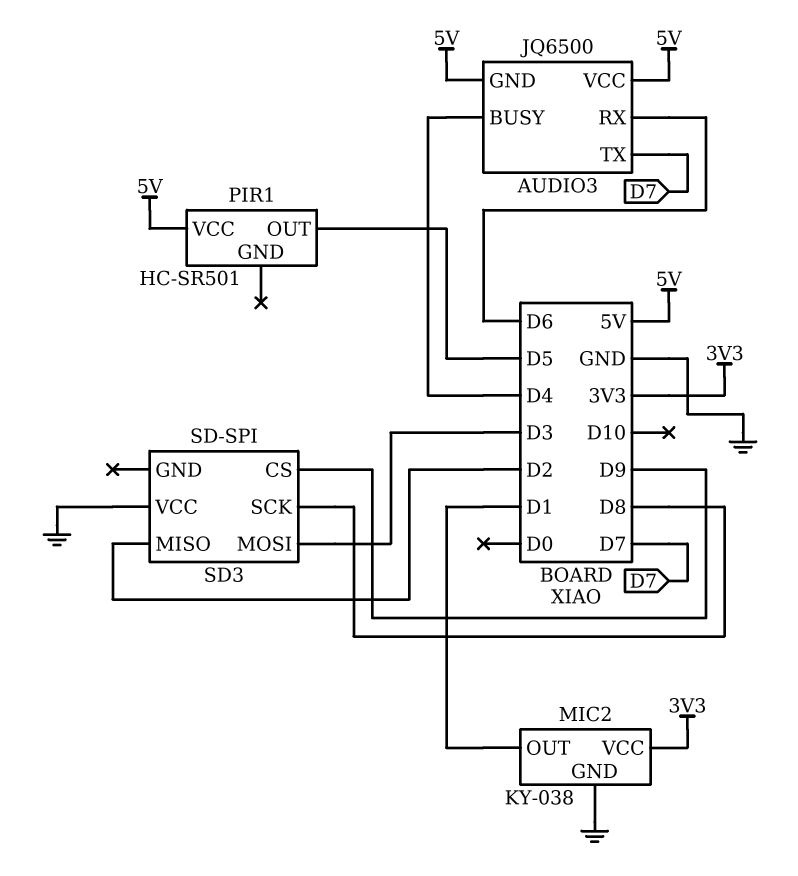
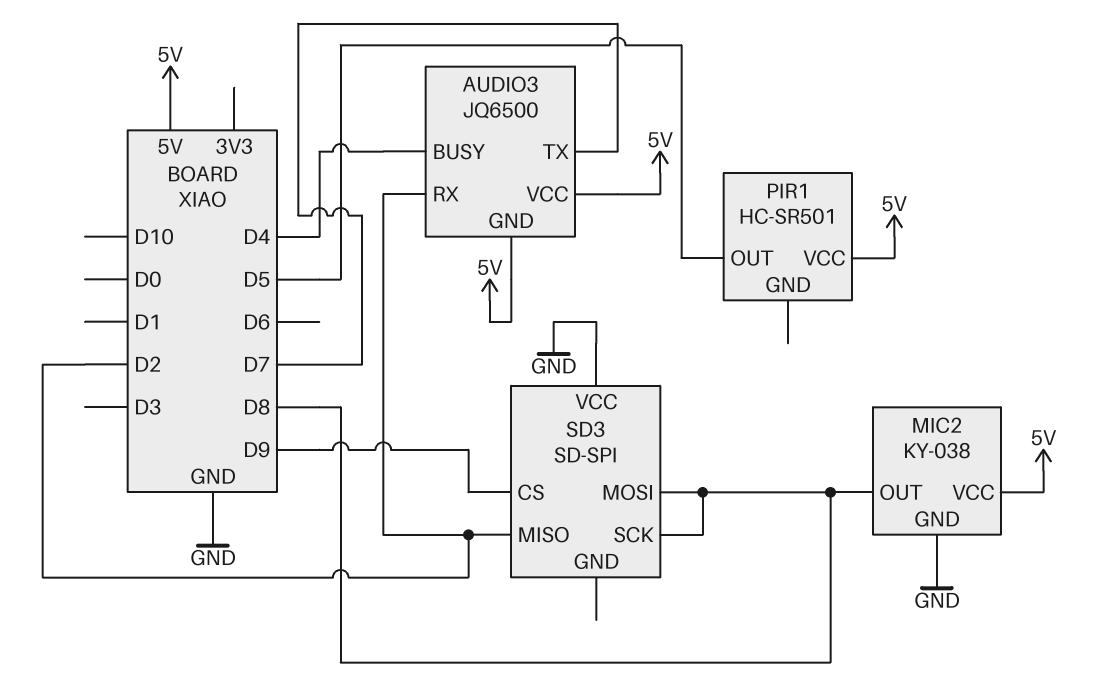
AUDIO3 pin RX: D6 -> D2
MIC2 pin OUT: D1 -> D8
MIC2 pin VCC: 3V3 -> 5V
SD3 pin MOSI: D3 -> D8

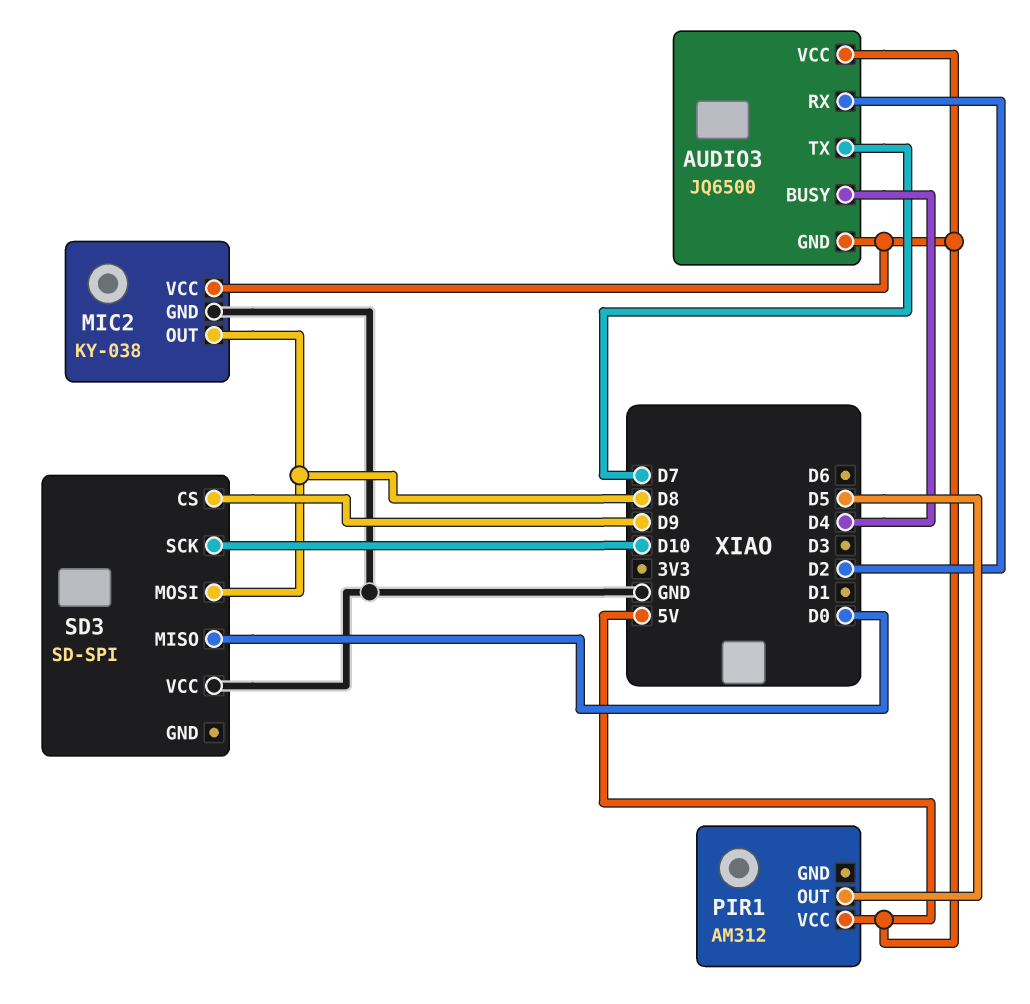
PIR1: HC-SR501 -> AM312
SD3 pin MISO: D2 -> D0
SD3 pin SCK: D8 -> D10

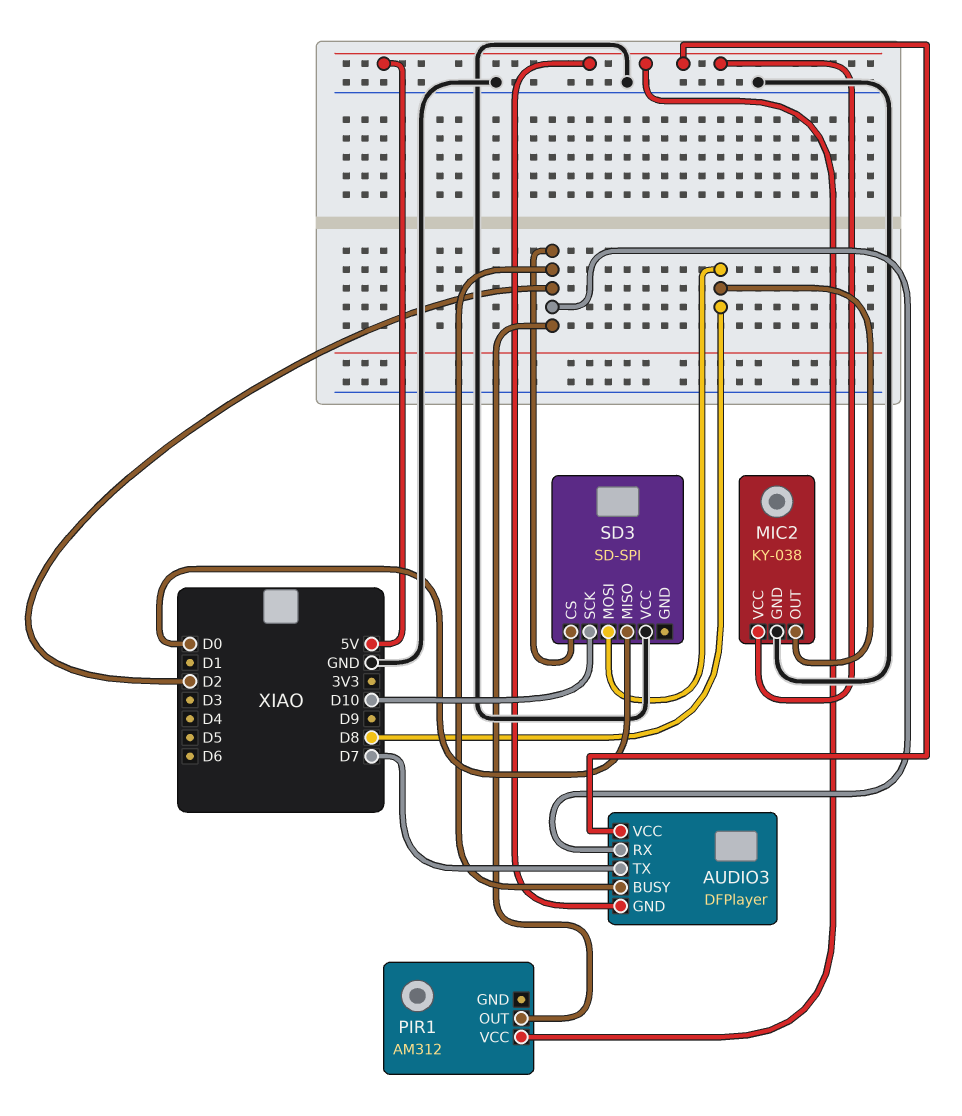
AUDIO3: JQ6500 -> DFPlayer
AUDIO3 pin BUSY: D4 -> D2
PIR1 pin OUT: D5 -> D2
SD3 pin CS: D9 -> D2

